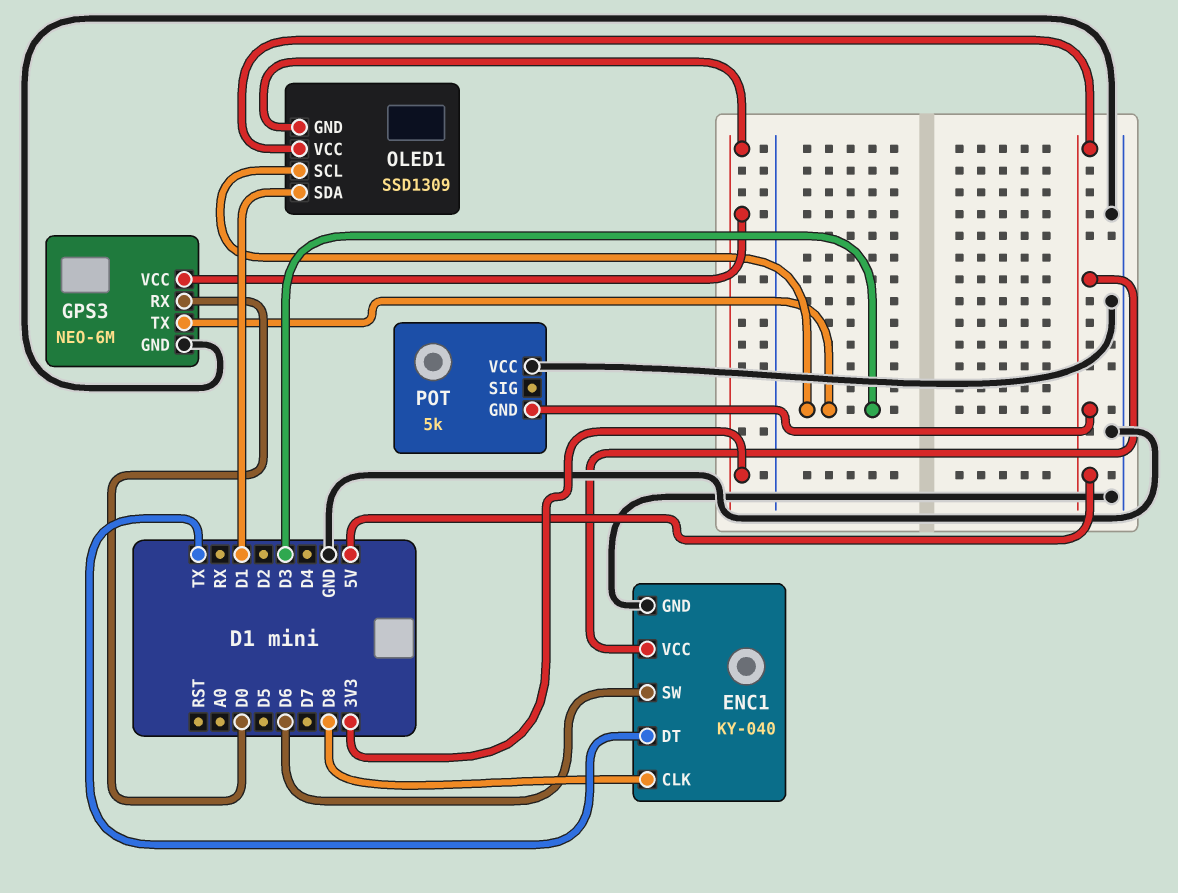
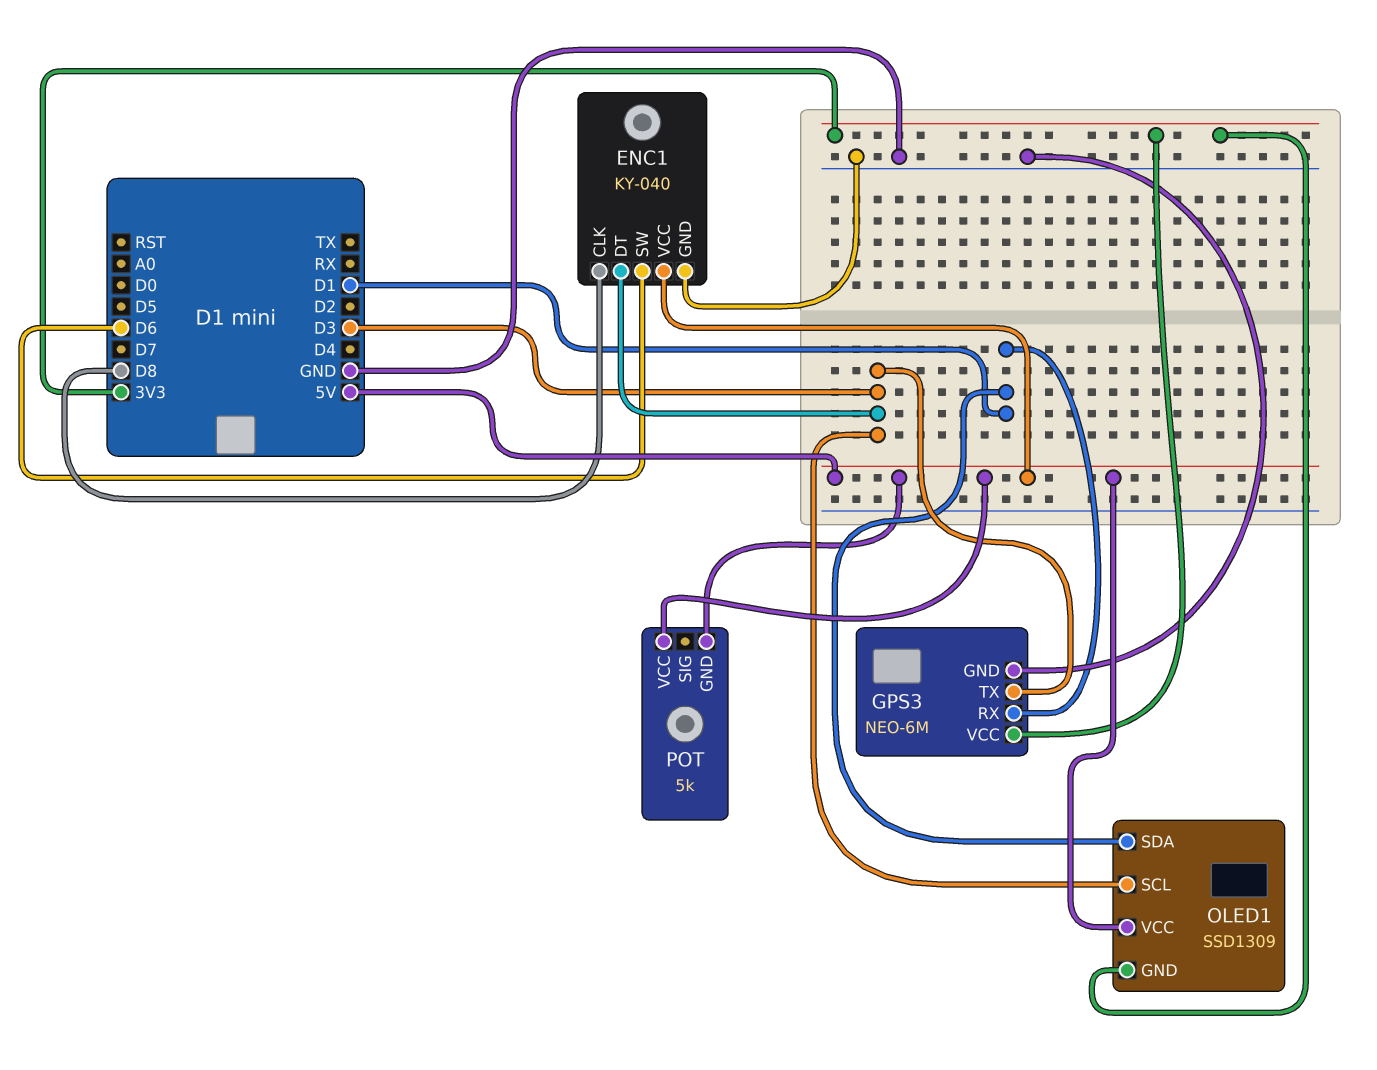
ENC1 pin DT: TX -> D3
GPS3 pin RX: D0 -> D1
POT pin VCC: GND -> 5V

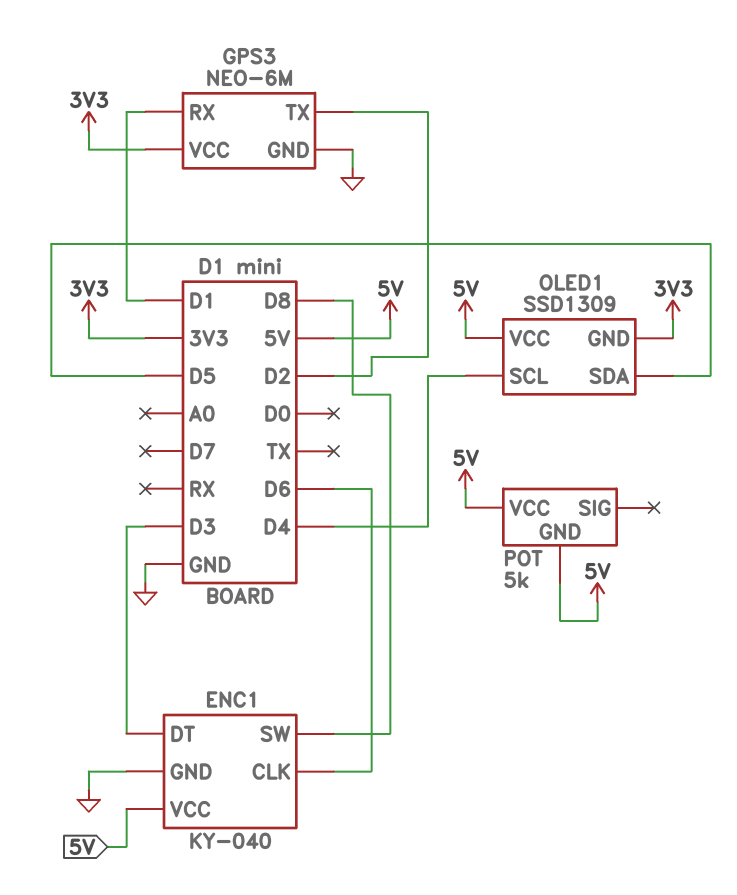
ENC1 pin CLK: D8 -> D6
ENC1 pin SW: D6 -> D8
GPS3 pin TX: D3 -> D2
OLED1 pin SCL: D3 -> D4
OLED1 pin SDA: D1 -> D5

